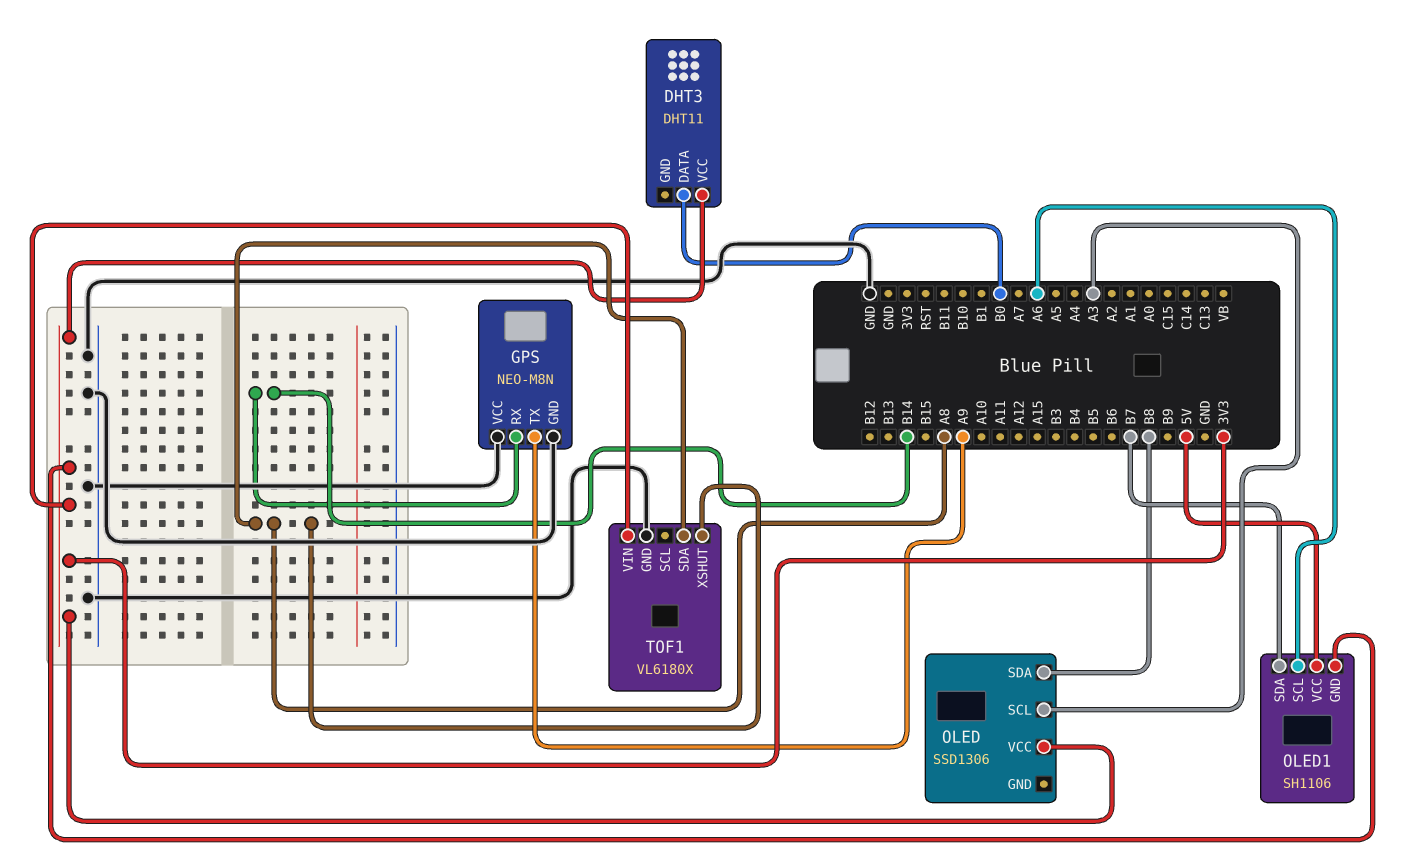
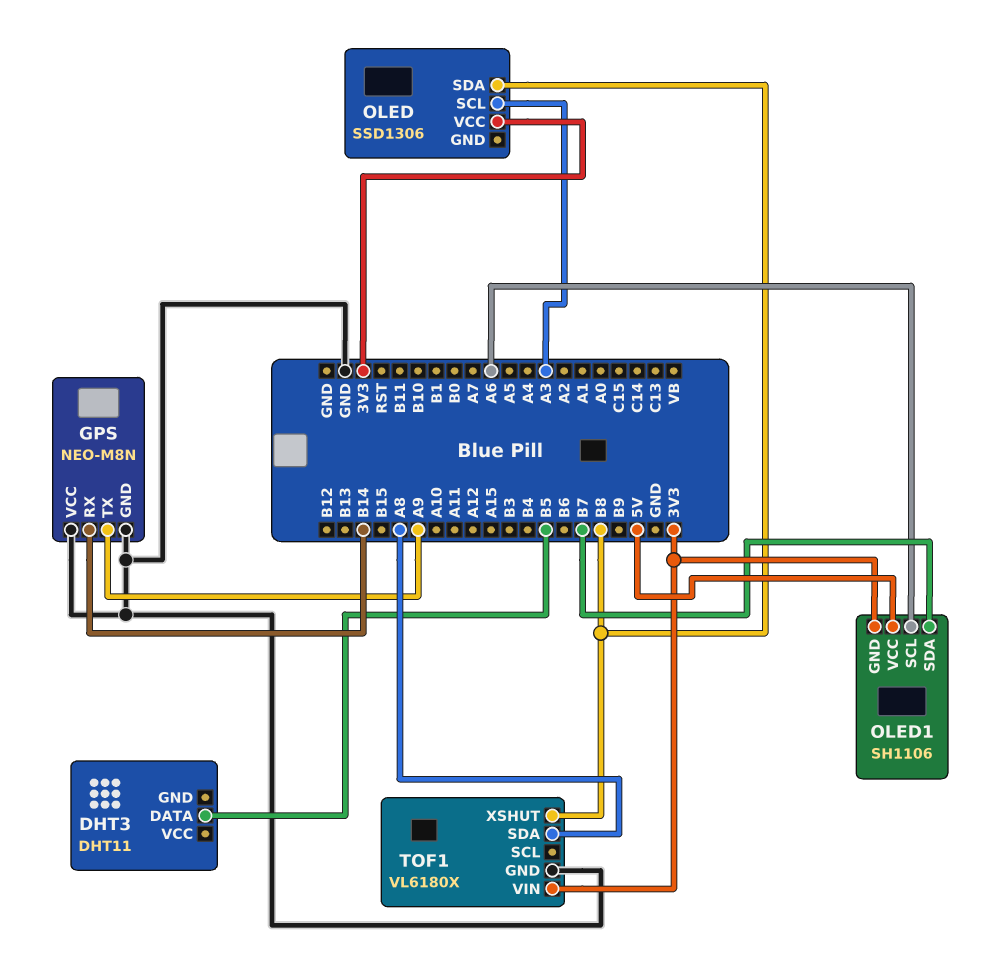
DHT3 pin DATA: B0 -> B5
DHT3 pin VCC: 3V3 -> none
TOF1 pin XSHUT: A8 -> B8

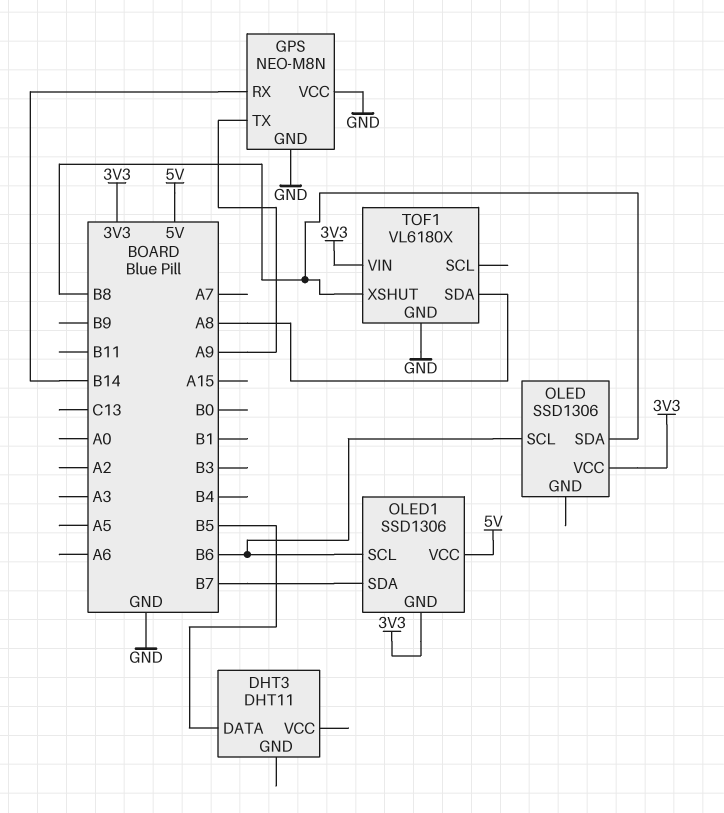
OLED pin SCL: A3 -> B6
OLED1: SH1106 -> SSD1306
OLED1 pin SCL: A6 -> B6

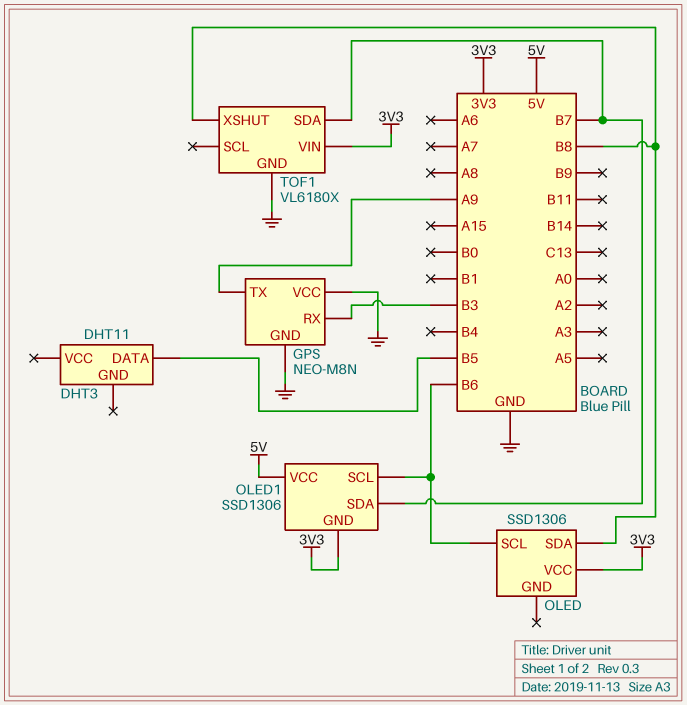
GPS pin RX: B14 -> B3
TOF1 pin SDA: A8 -> B7

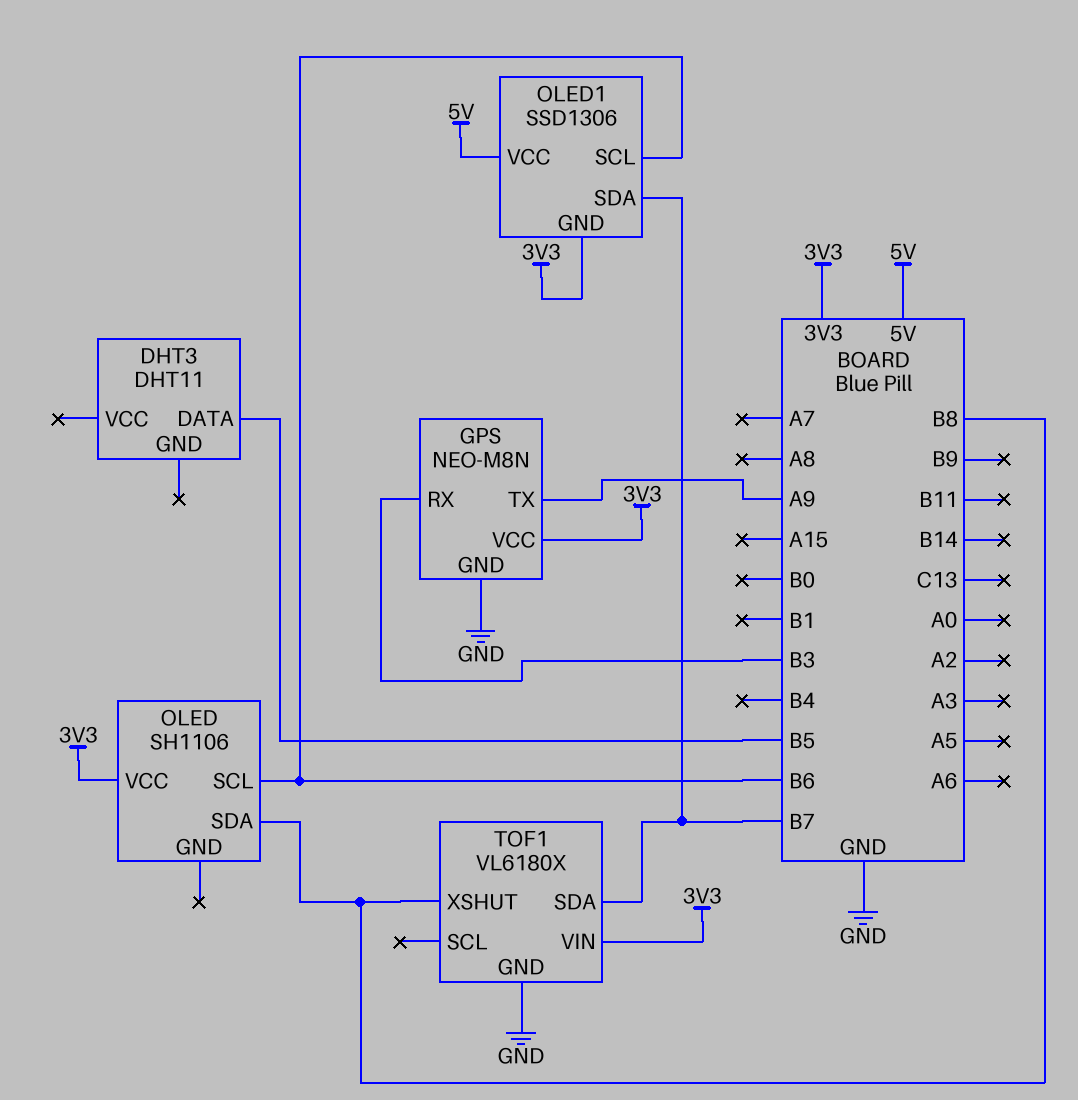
GPS pin VCC: GND -> 3V3
OLED: SSD1306 -> SH1106

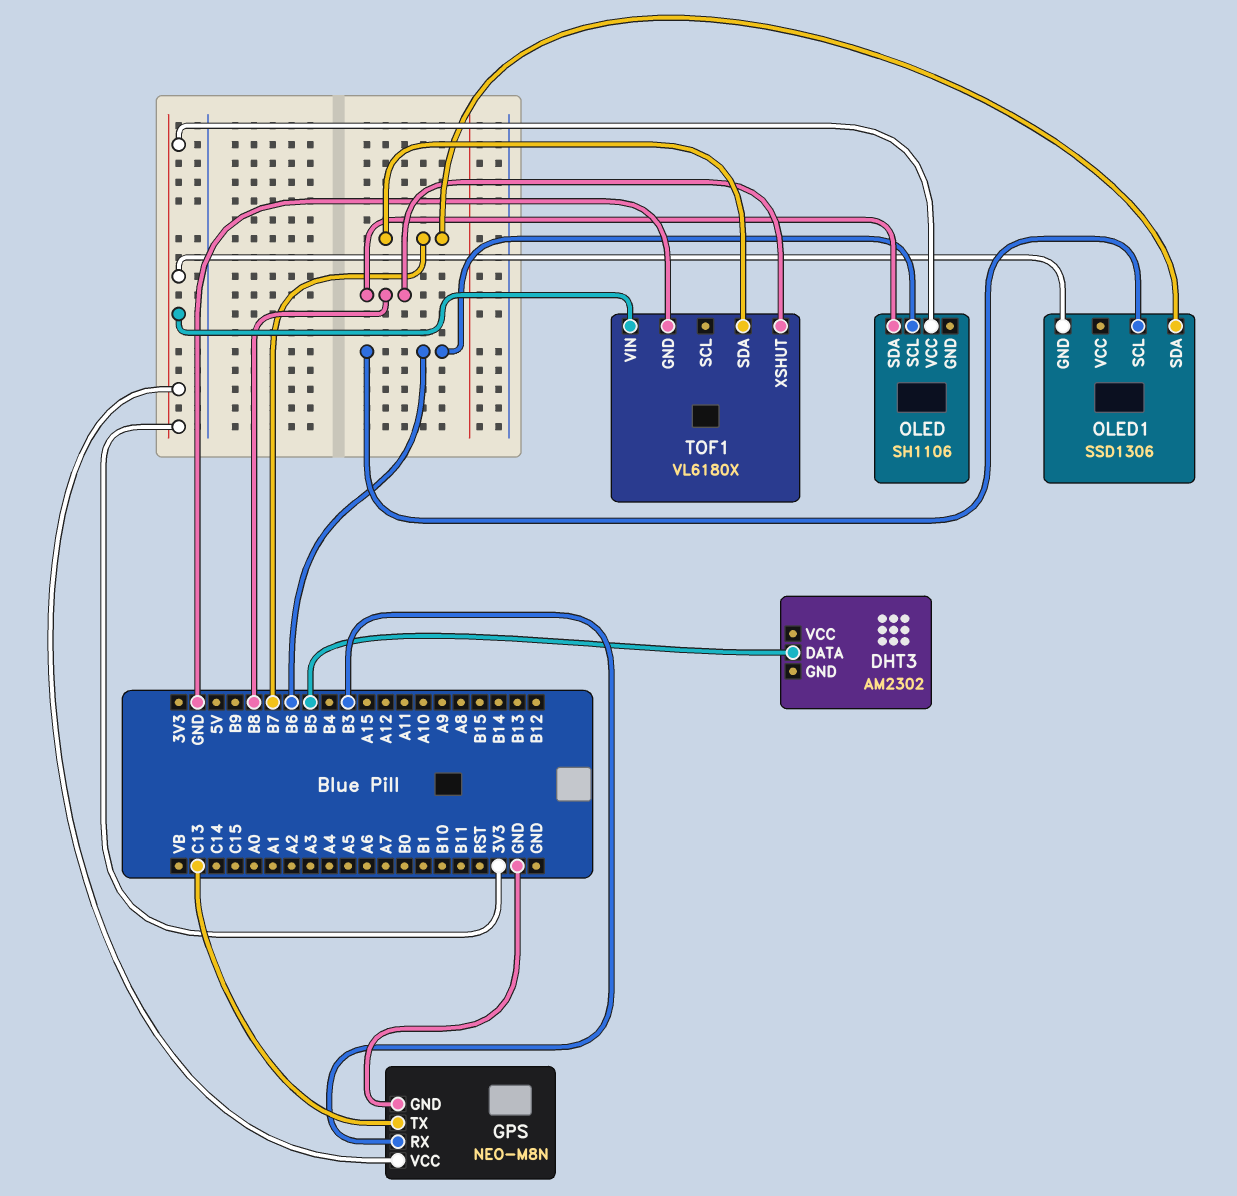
DHT3: DHT11 -> AM2302
GPS pin TX: A9 -> C13
OLED1 pin VCC: 5V -> none

